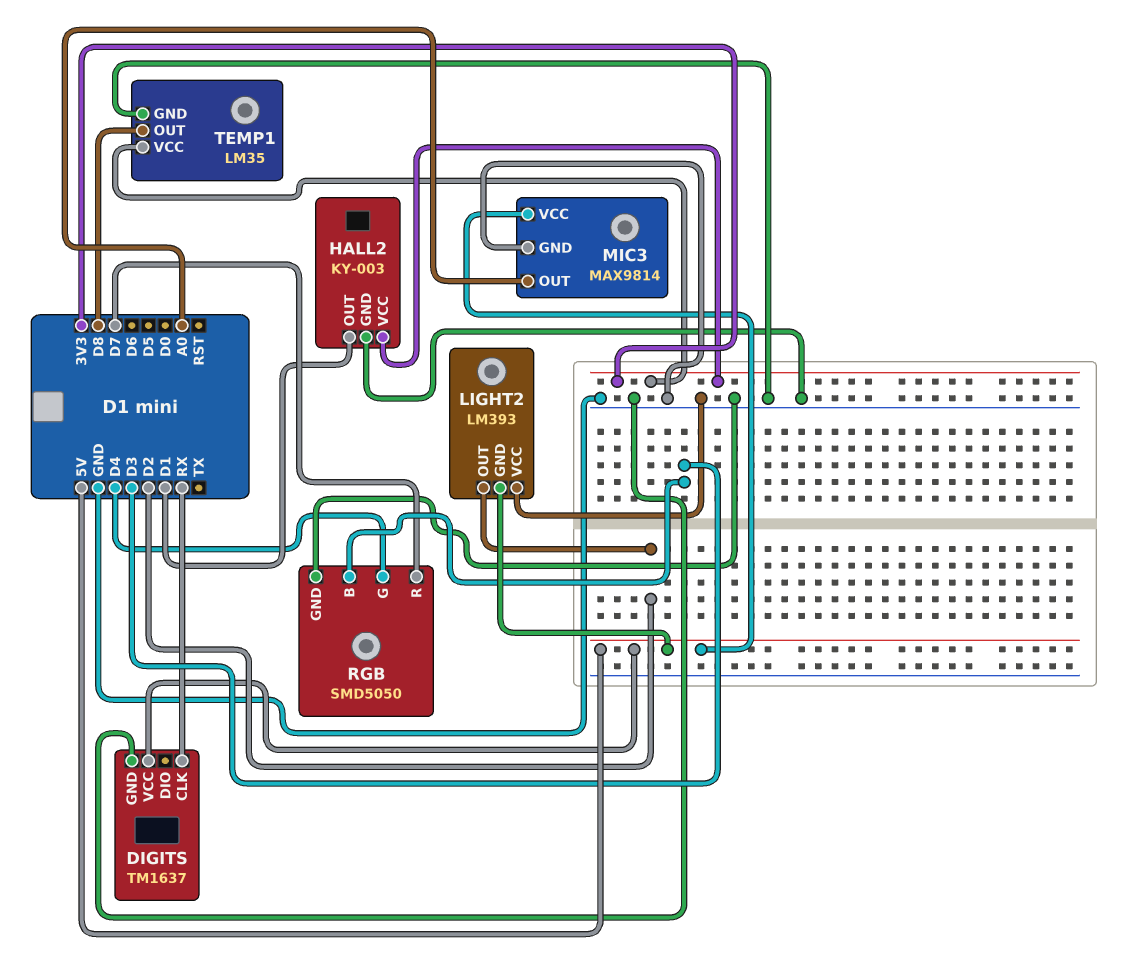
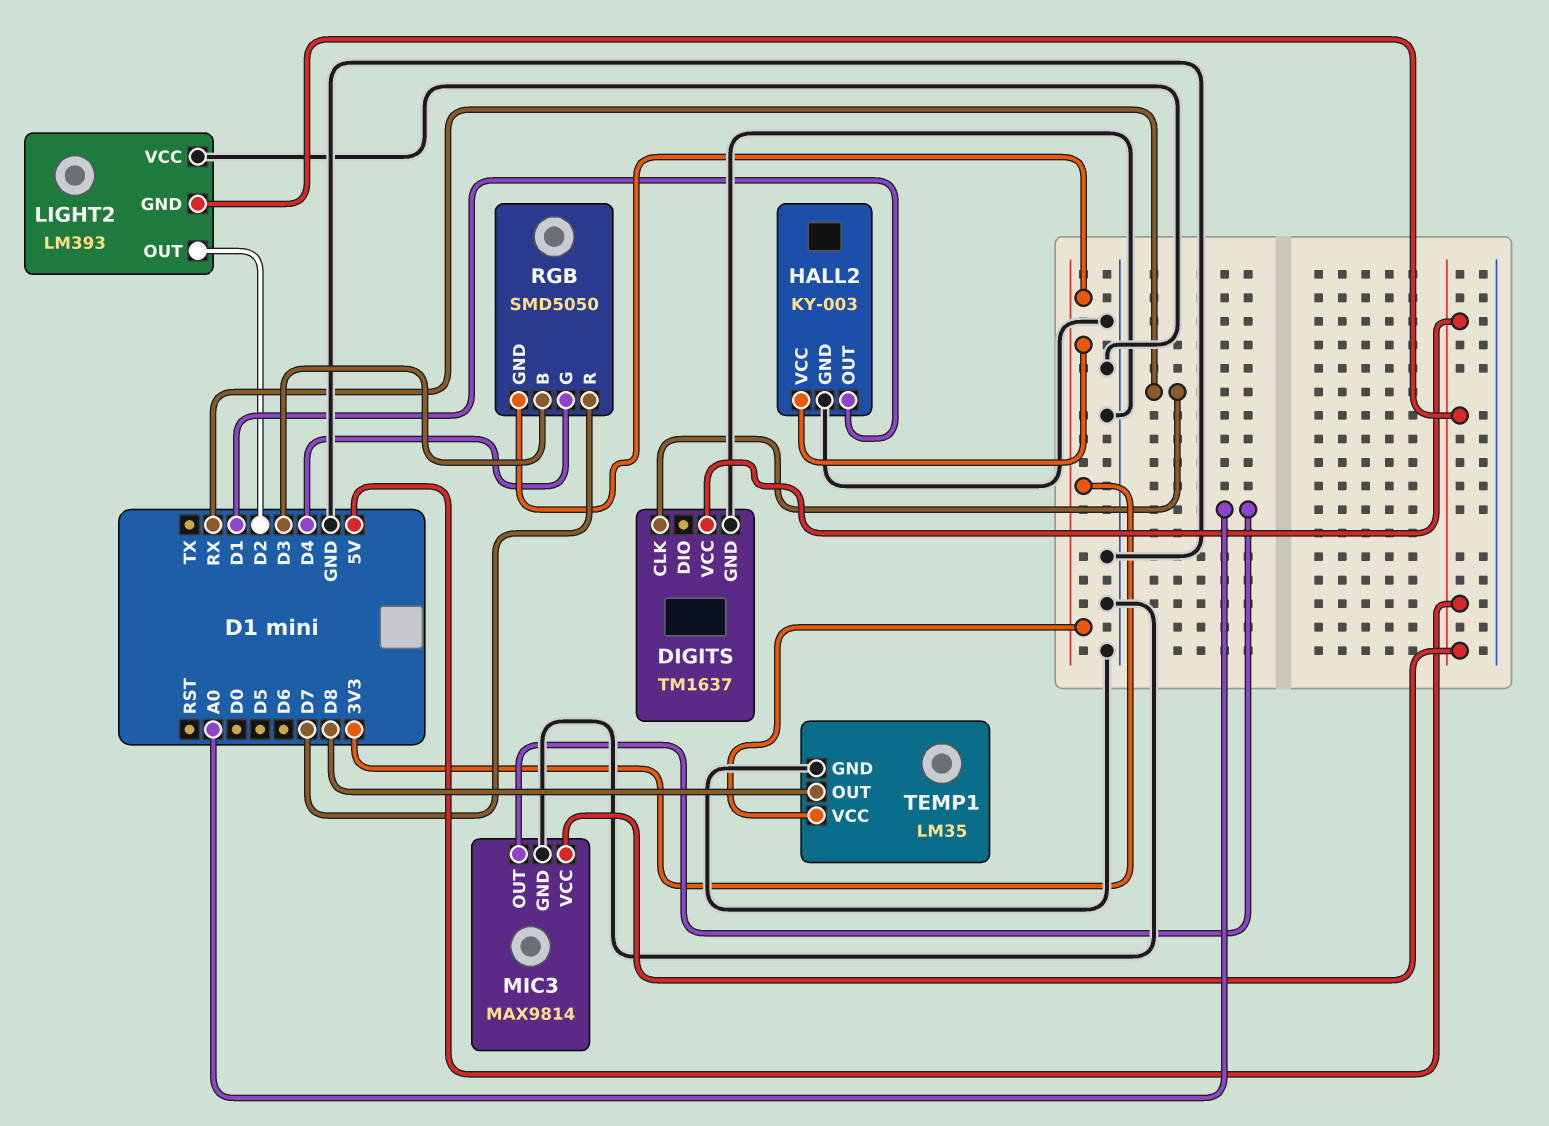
RGB pin GND: GND -> 3V3

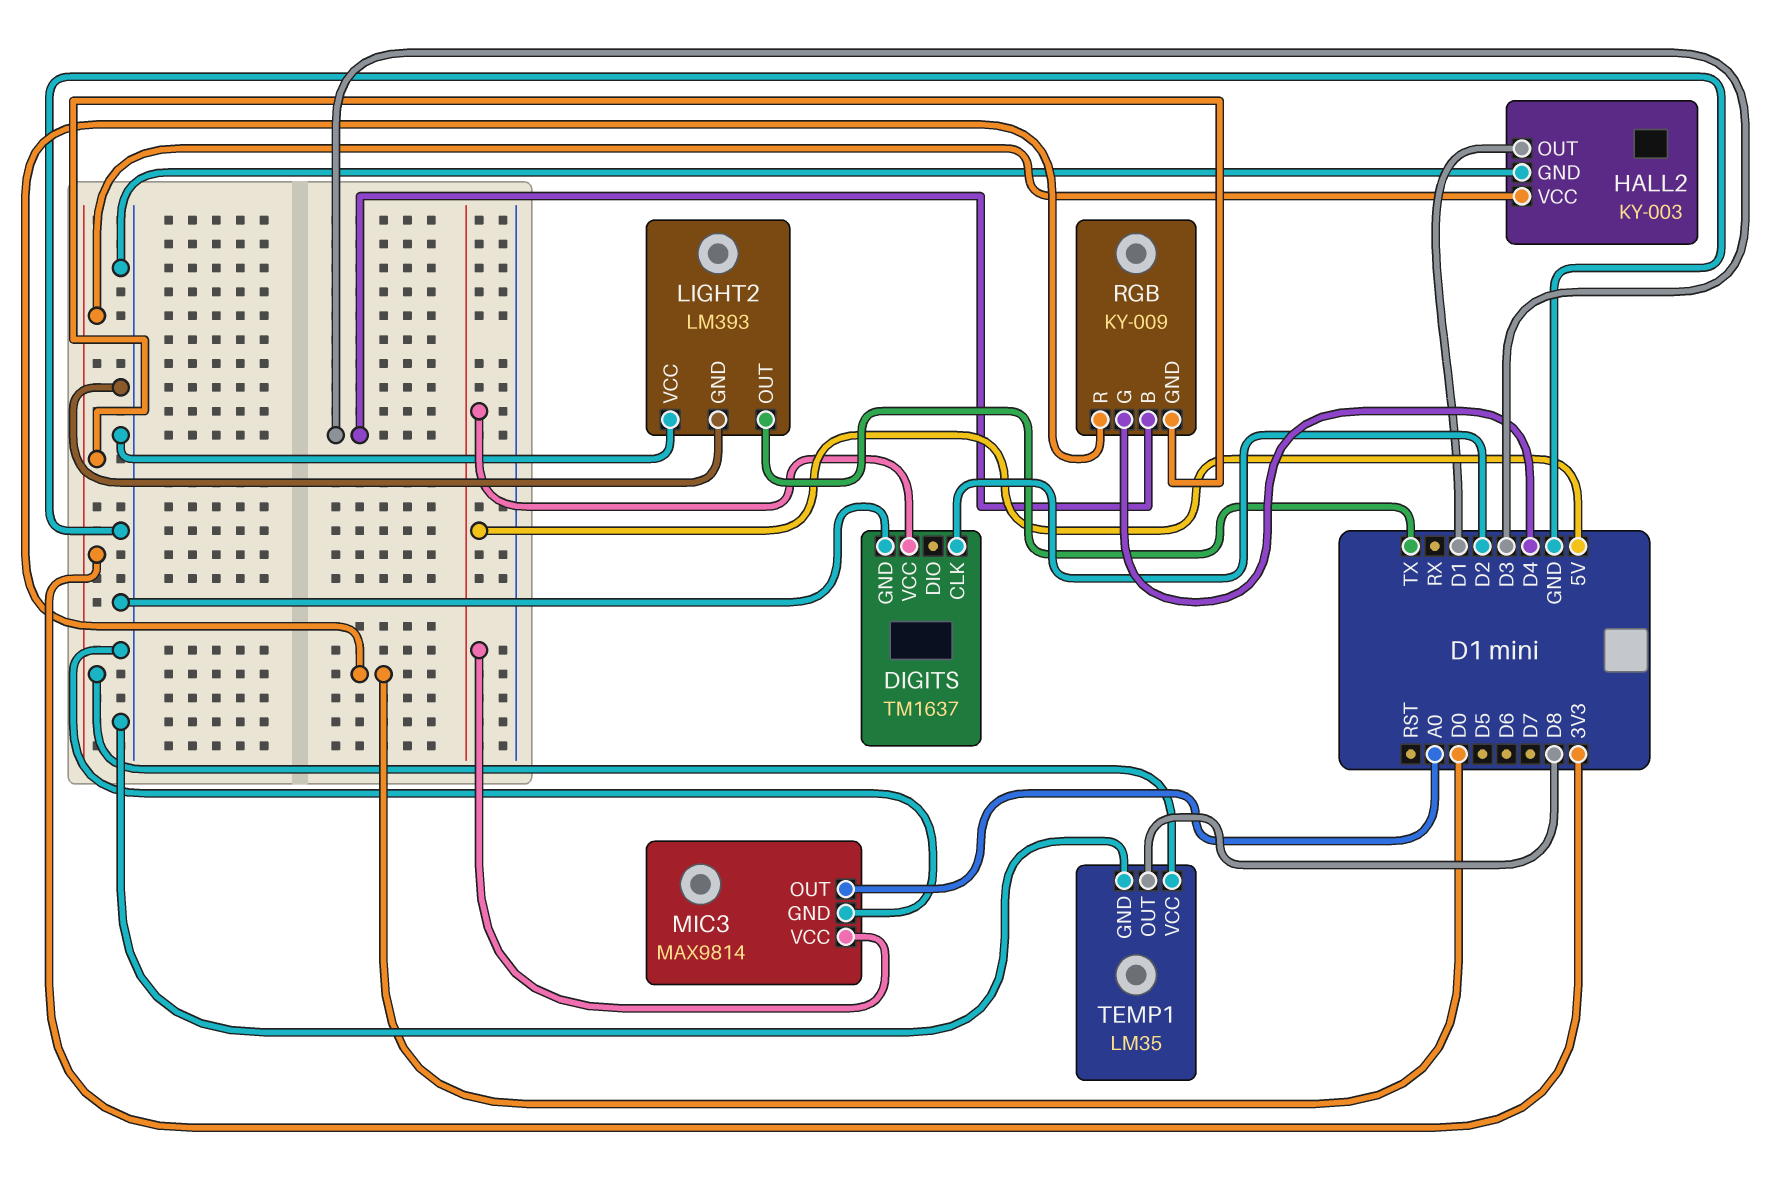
DIGITS pin CLK: RX -> D2
LIGHT2 pin GND: 5V -> GND
LIGHT2 pin OUT: D2 -> TX
RGB: SMD5050 -> KY-009
RGB pin R: D7 -> D0

